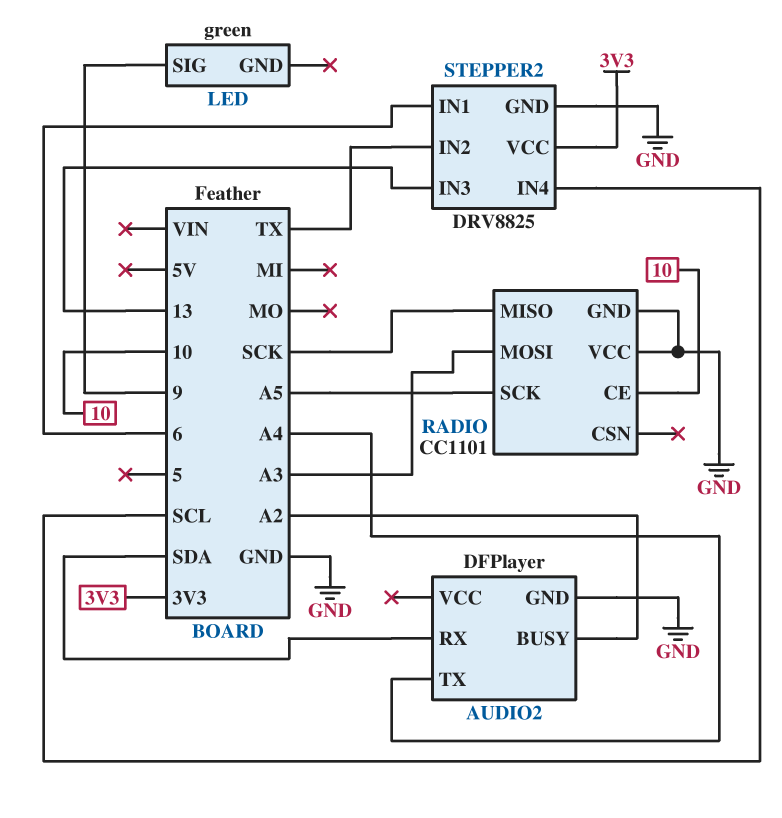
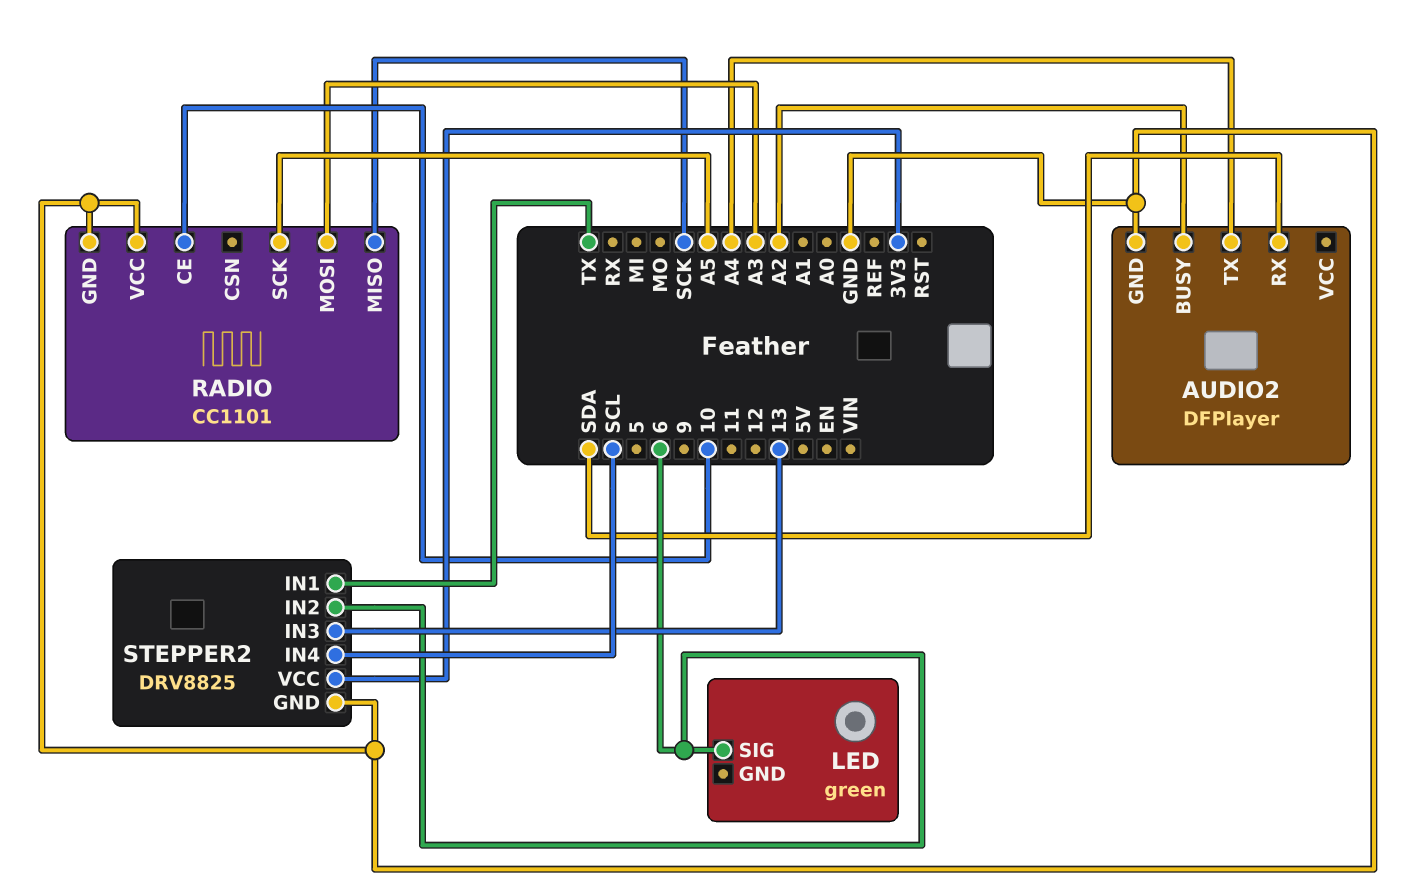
LED pin SIG: 9 -> 6
STEPPER2 pin IN1: 6 -> TX
STEPPER2 pin IN2: TX -> 6

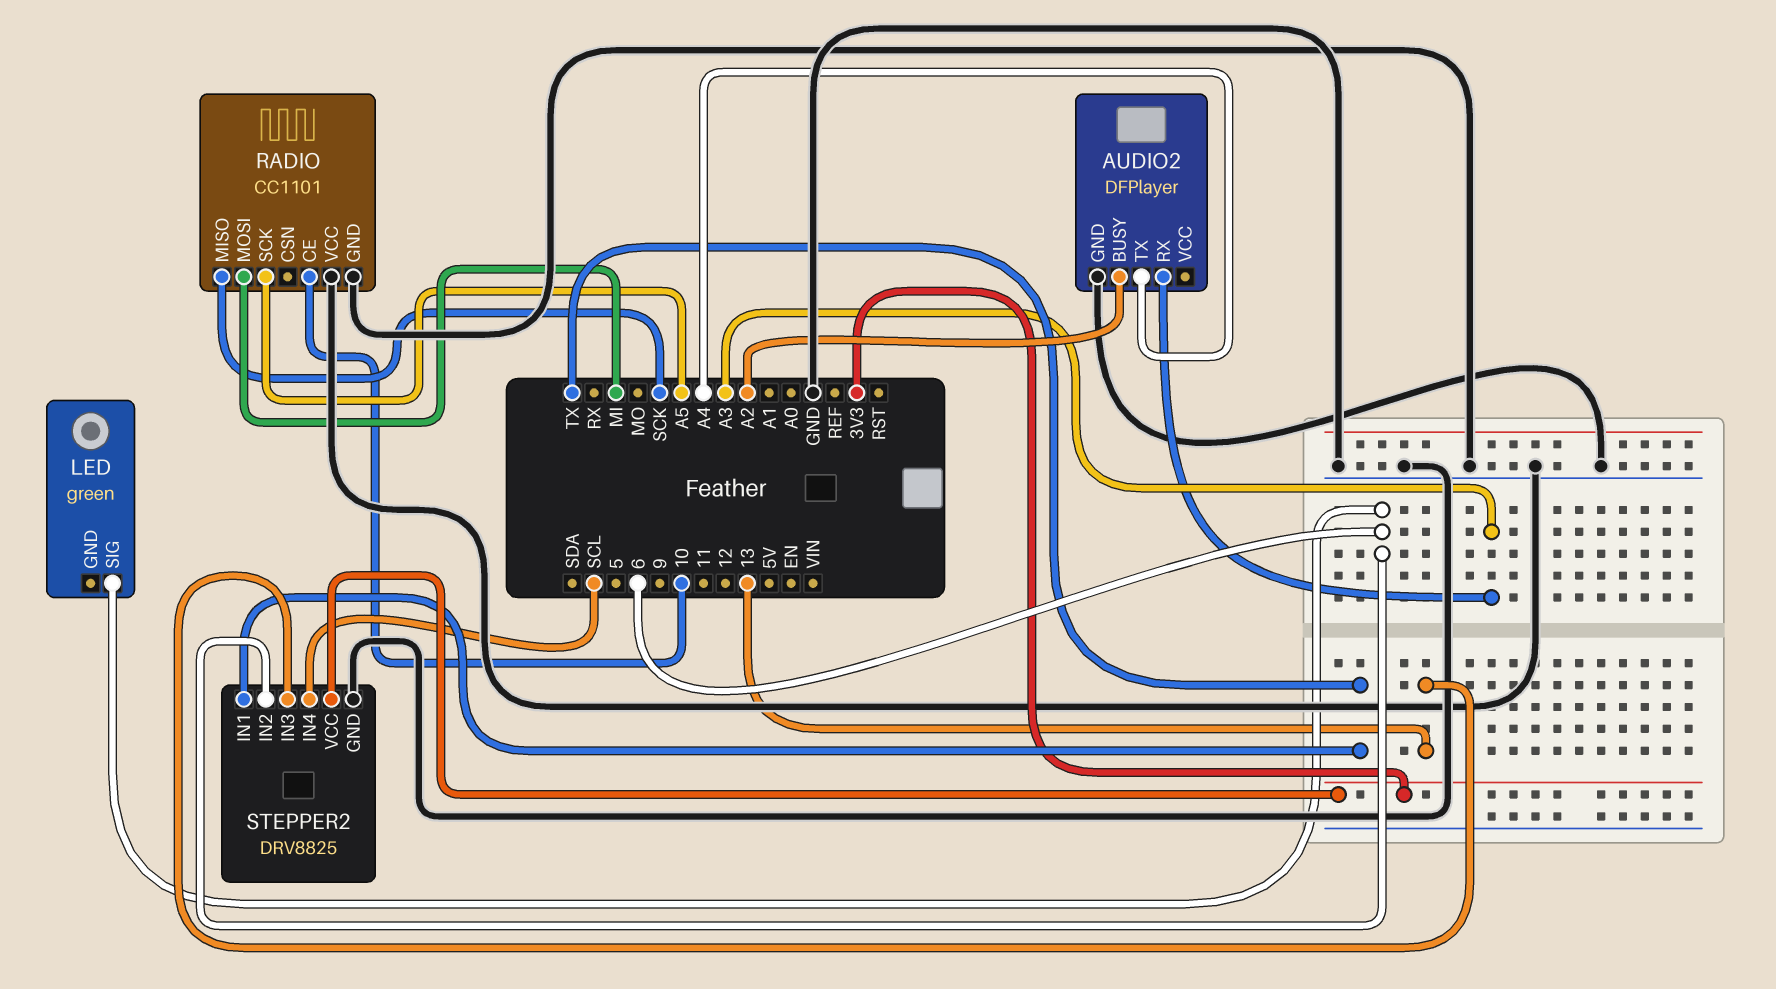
AUDIO2 pin RX: SDA -> A3
RADIO pin MOSI: A3 -> MI

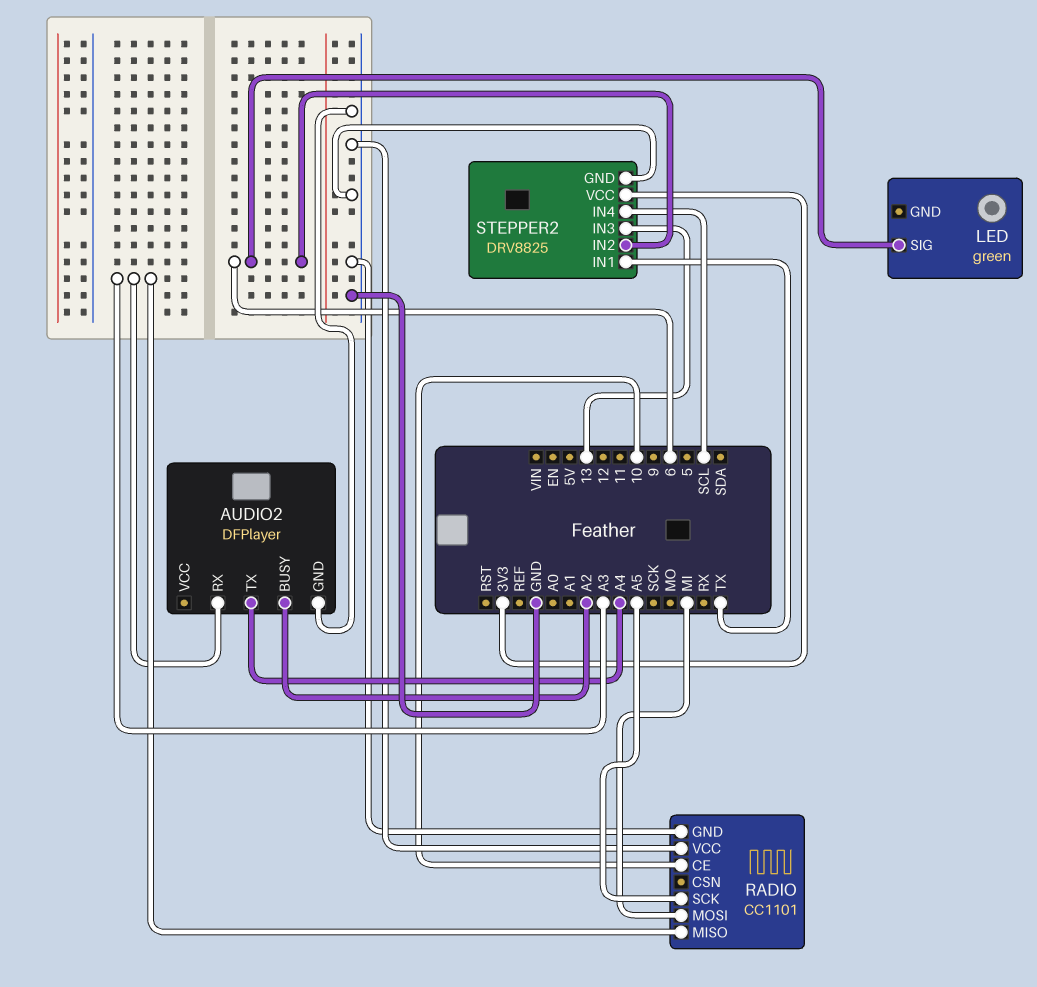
RADIO pin MISO: SCK -> A3

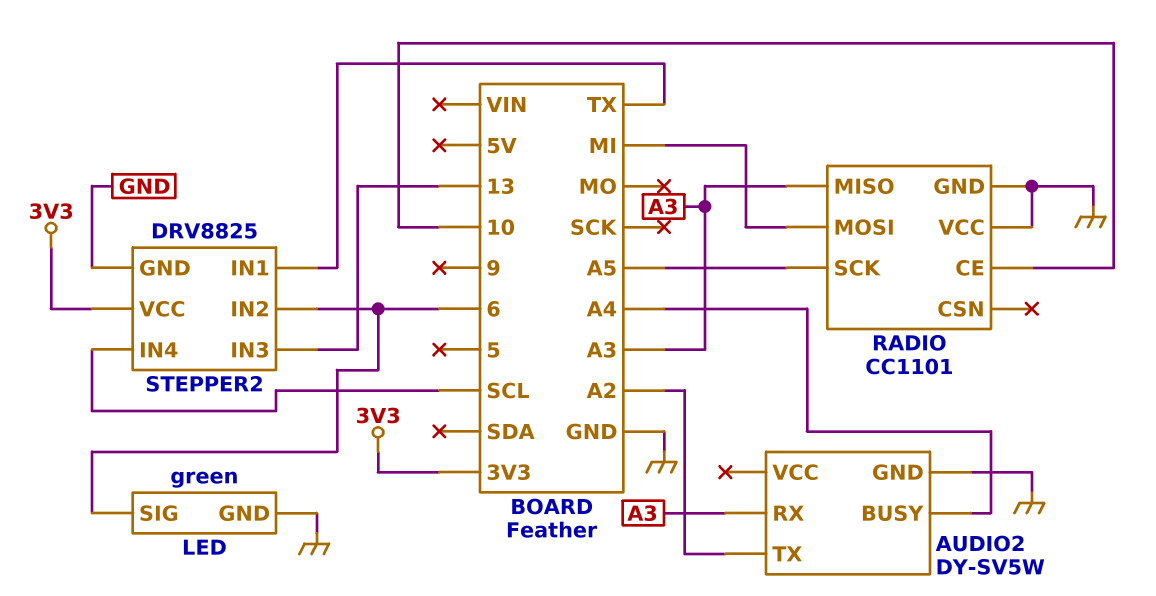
AUDIO2: DFPlayer -> DY-SV5W
AUDIO2 pin BUSY: A2 -> A4
AUDIO2 pin TX: A4 -> A2
LED pin GND: none -> GND

